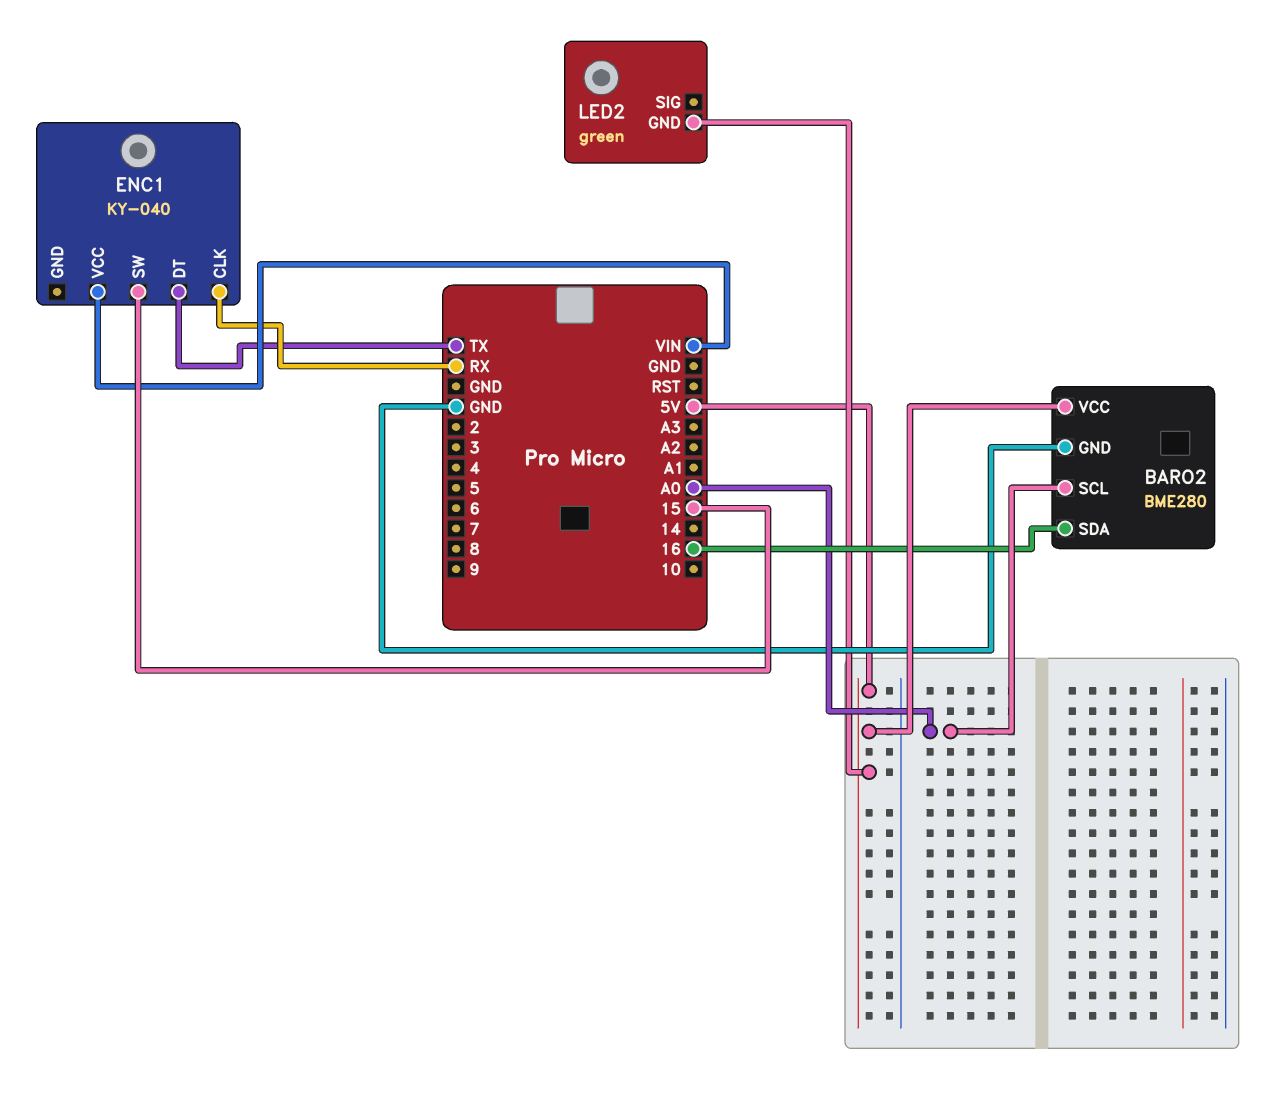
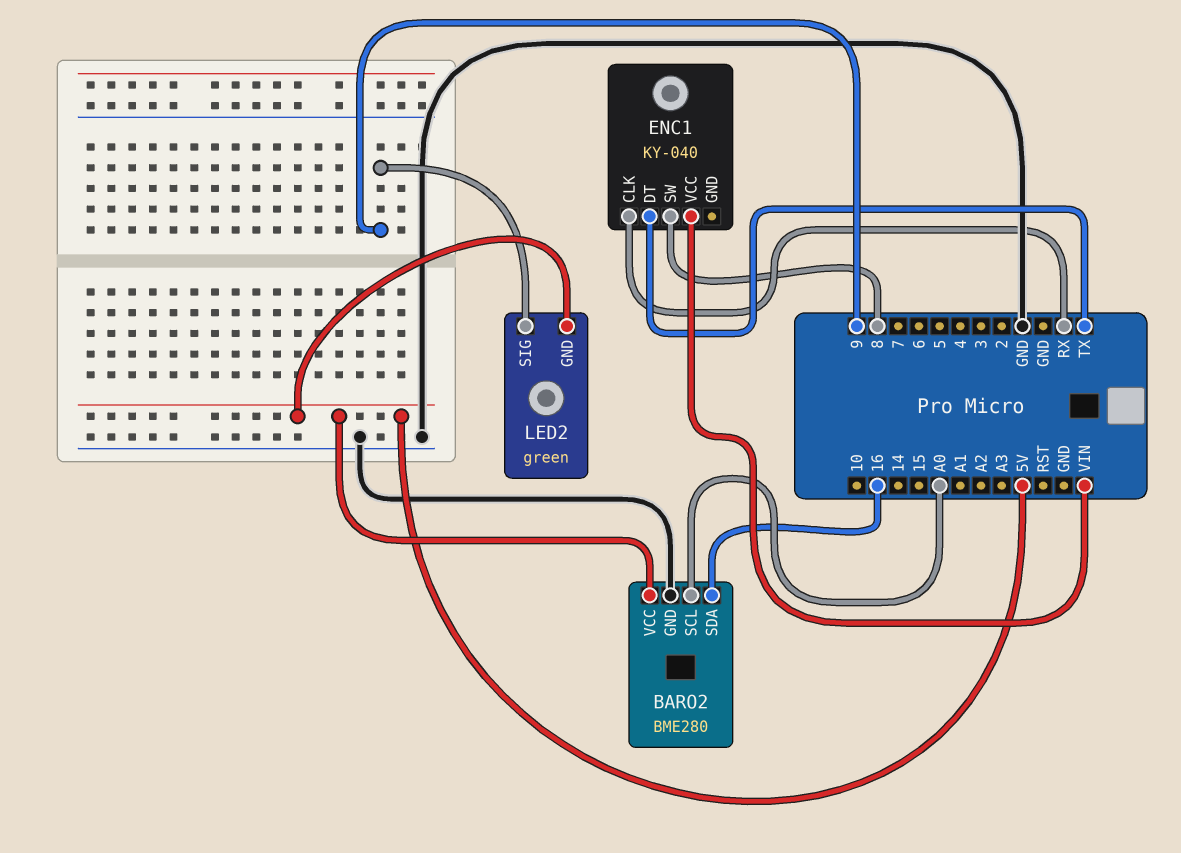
ENC1 pin SW: 15 -> 8
LED2 pin SIG: none -> 9

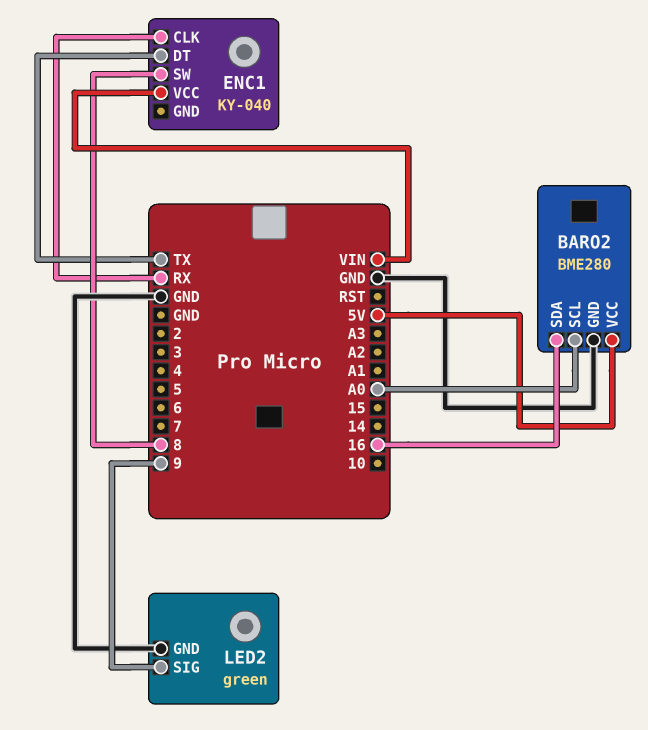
LED2 pin GND: 5V -> GND

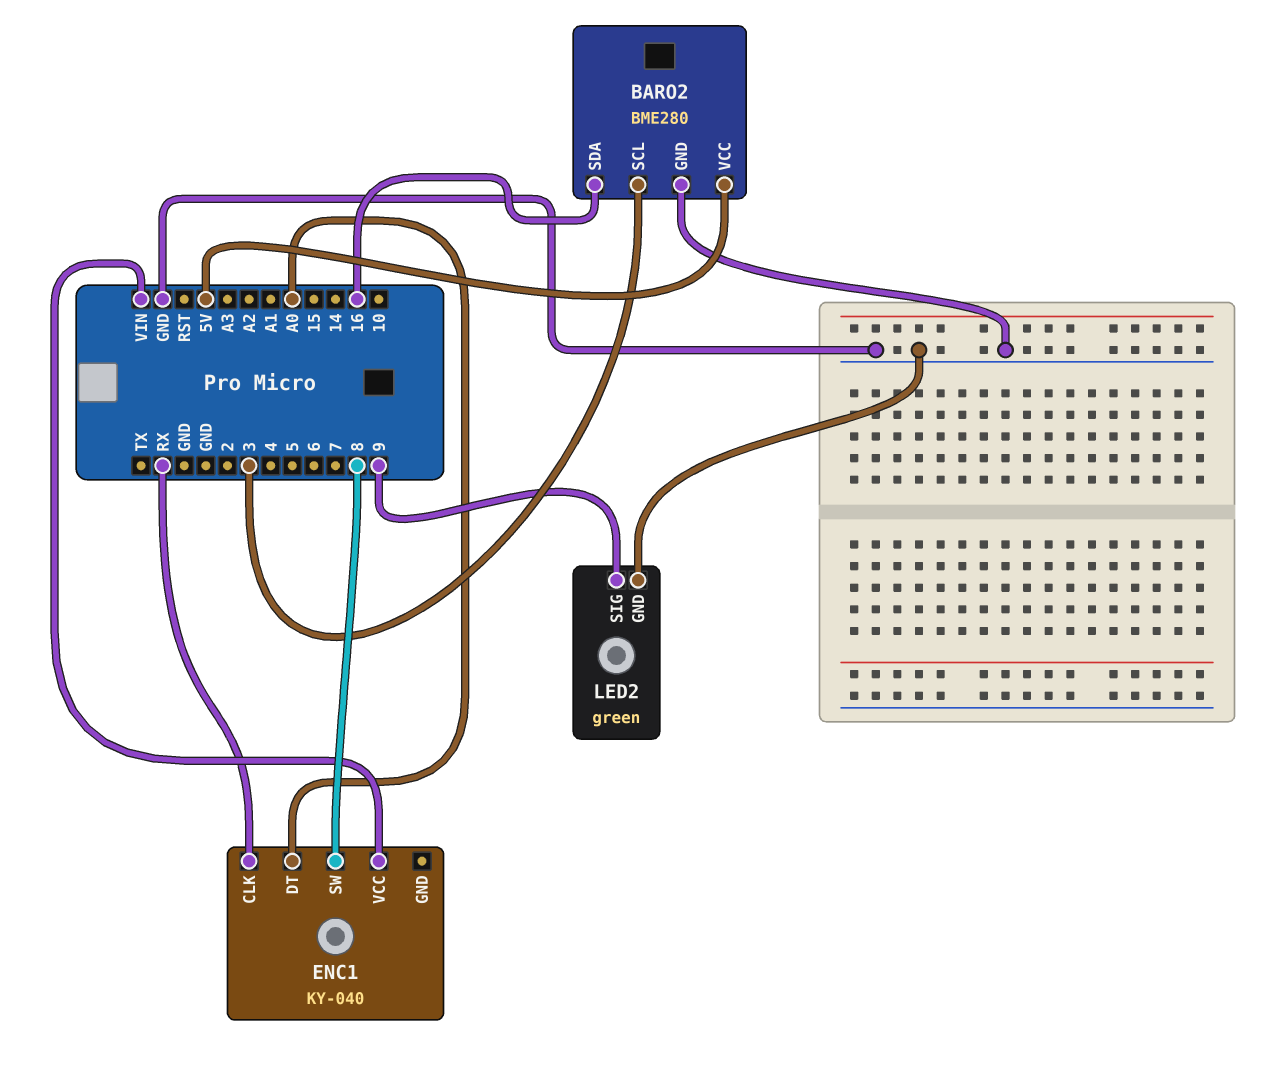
BARO2 pin SCL: A0 -> 3
ENC1 pin DT: TX -> A0

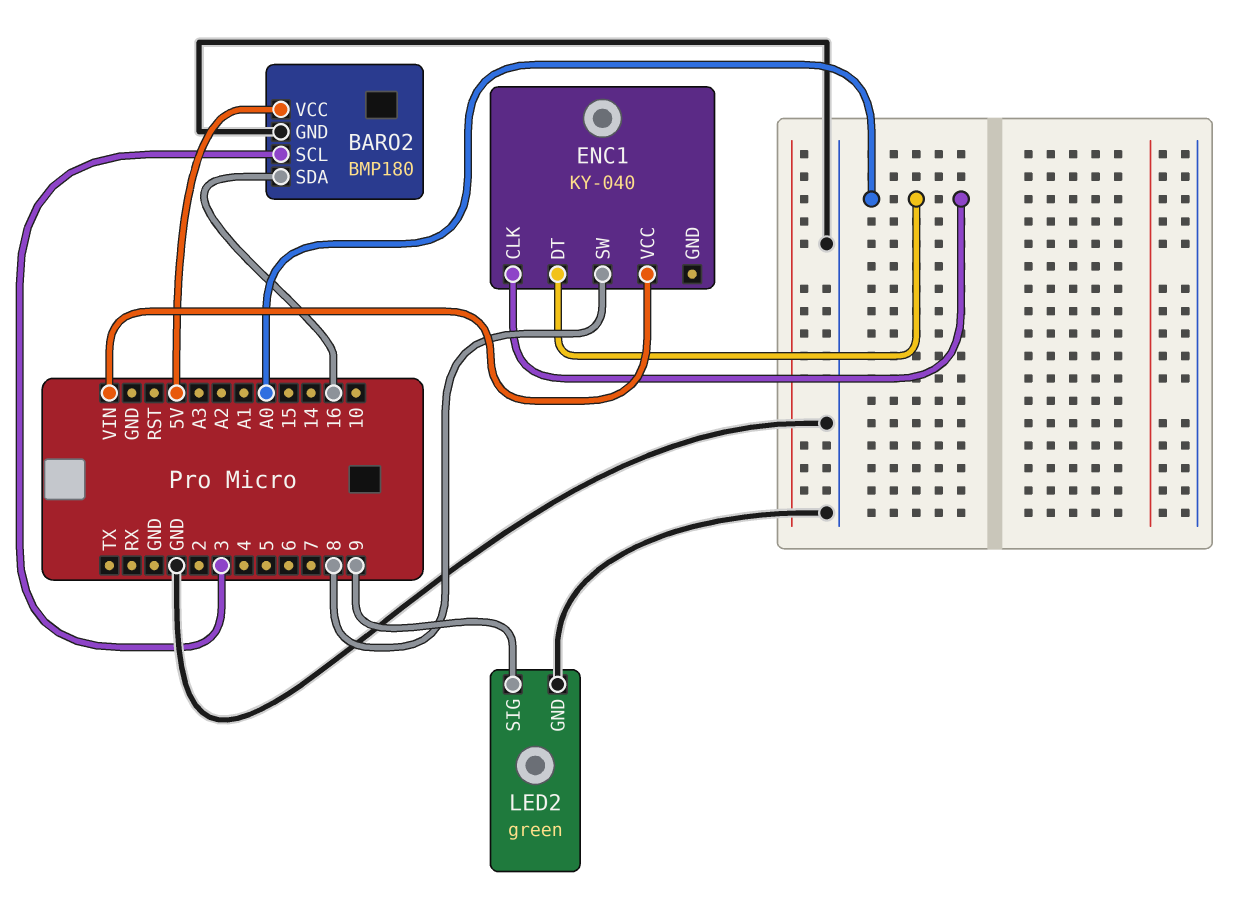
BARO2: BME280 -> BMP180
ENC1 pin CLK: RX -> A0

